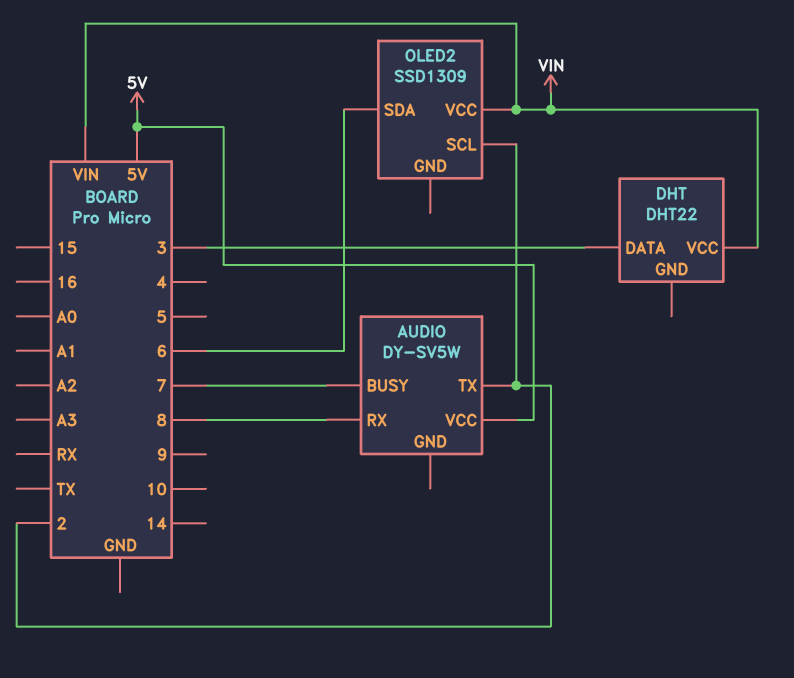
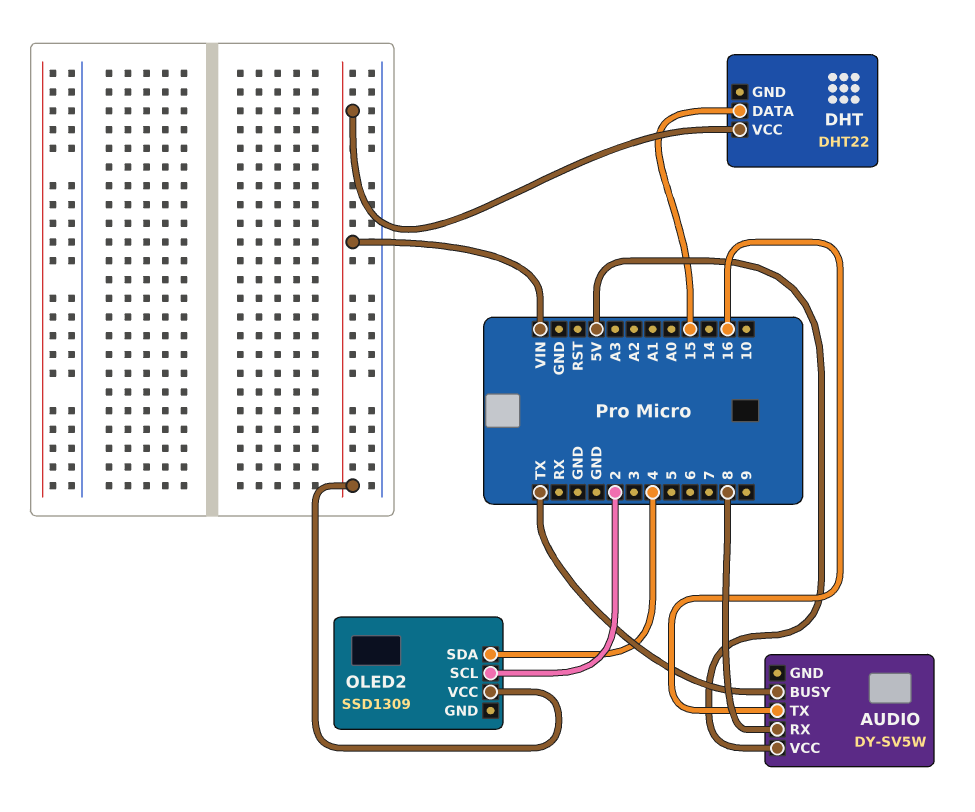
AUDIO pin BUSY: 7 -> TX
AUDIO pin TX: 2 -> 16
DHT pin DATA: 3 -> 15
OLED2 pin SDA: 6 -> 4

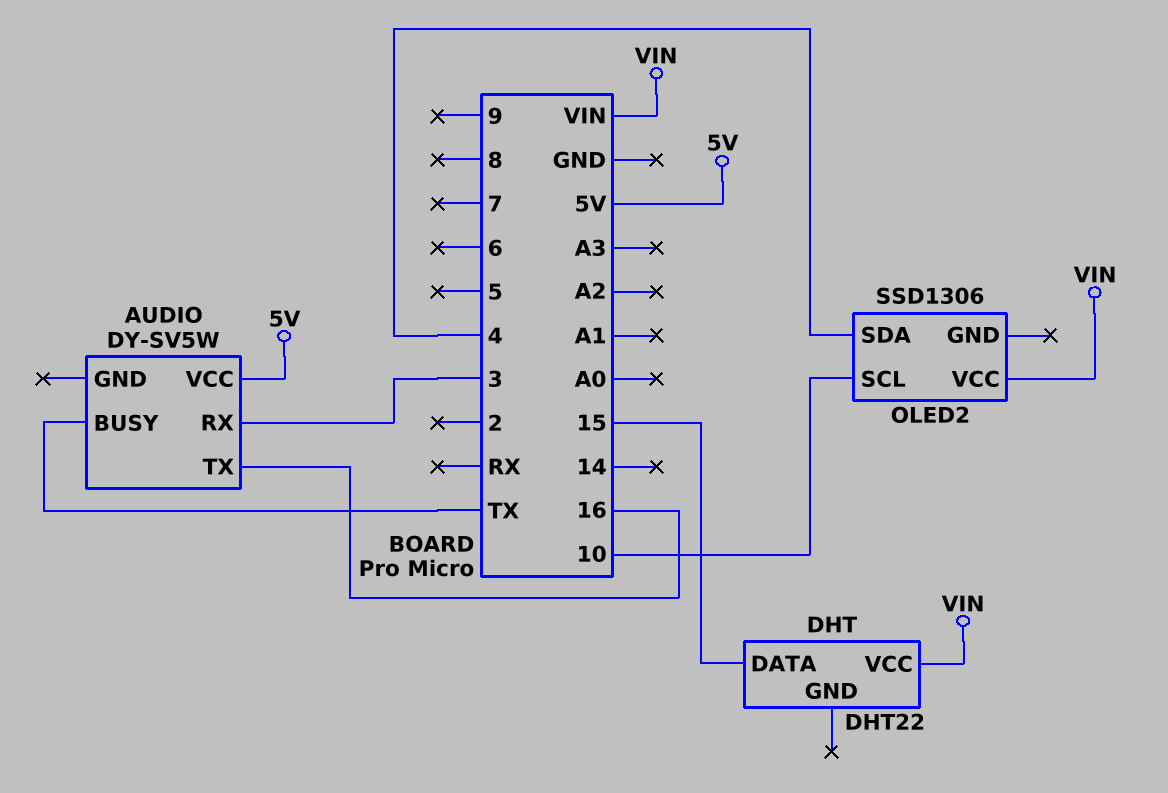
AUDIO pin RX: 8 -> 3
OLED2: SSD1309 -> SSD1306
OLED2 pin SCL: 2 -> 10

